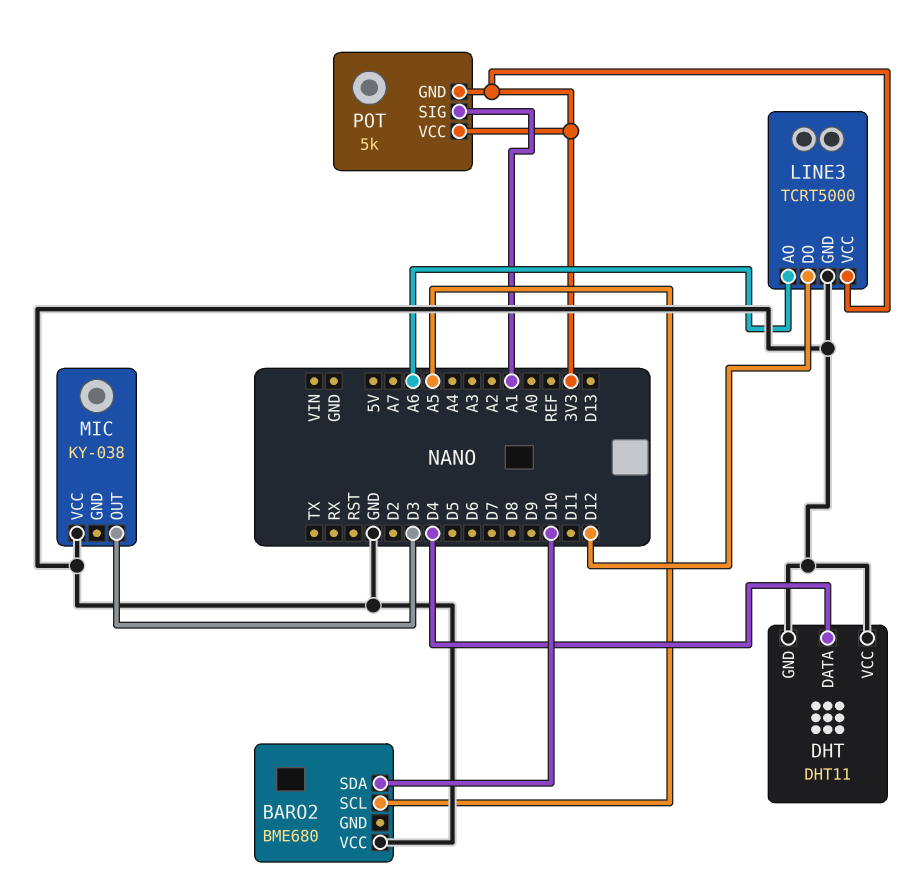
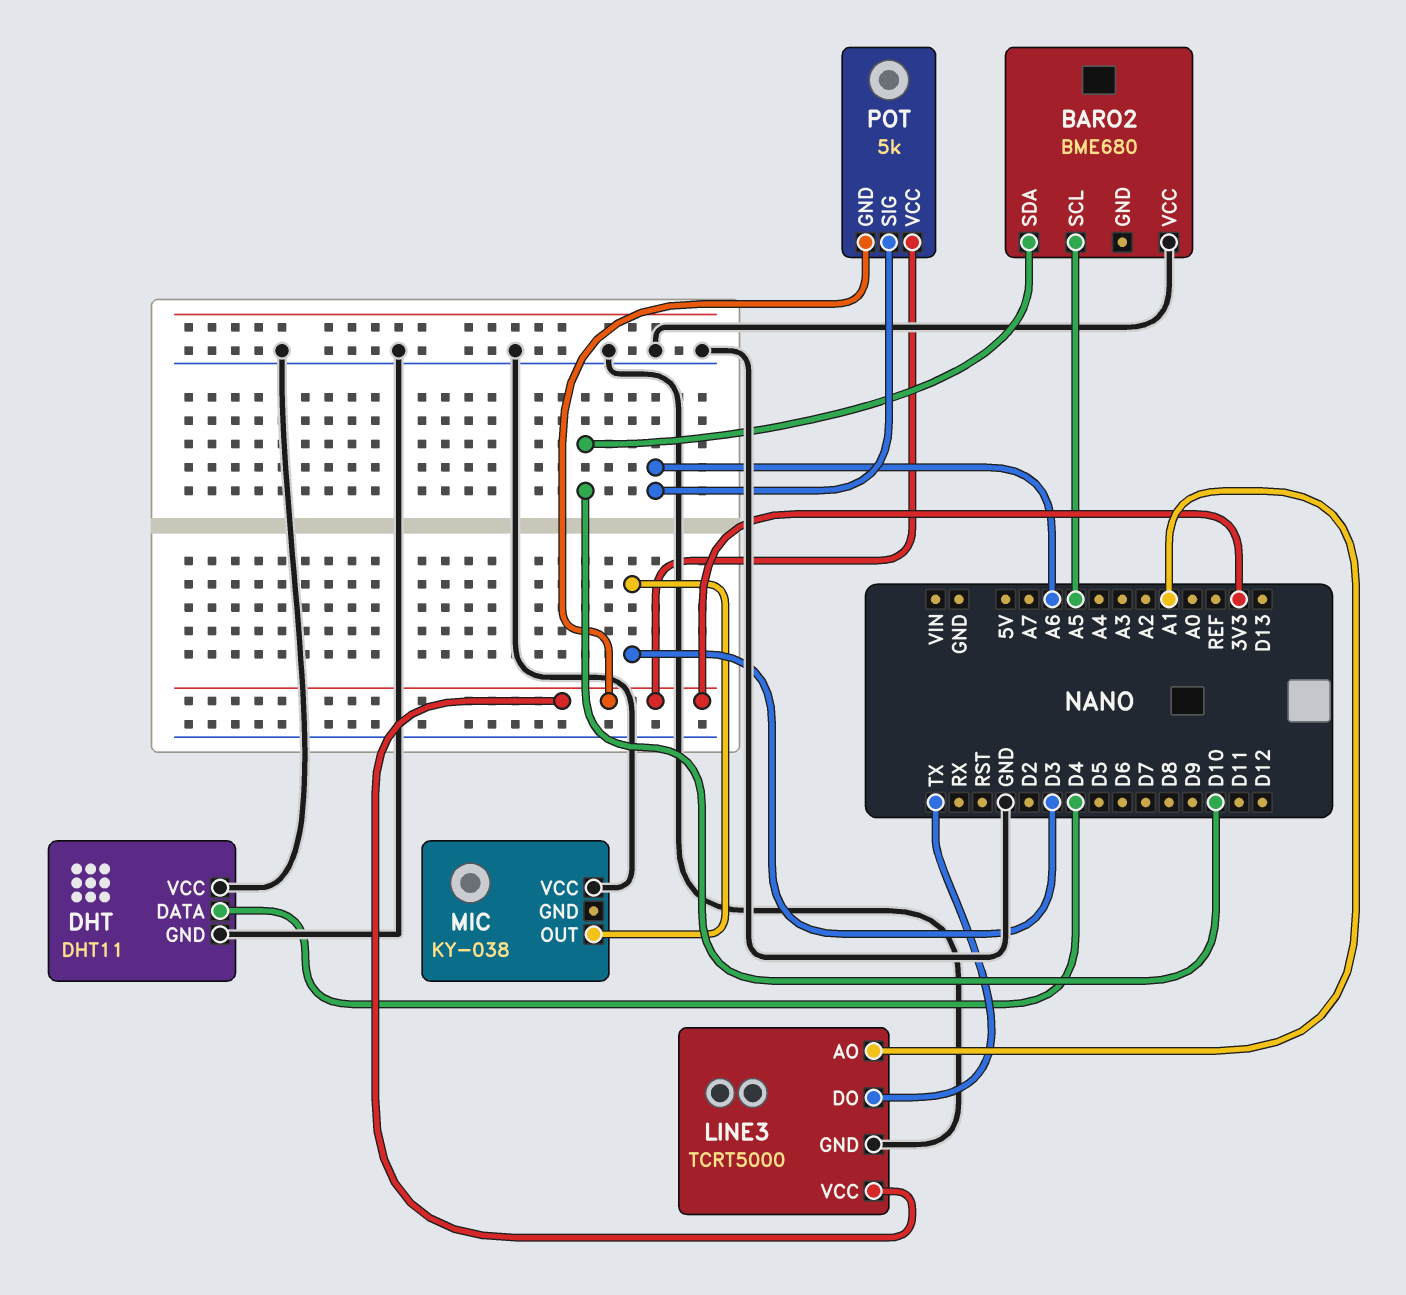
LINE3 pin AO: A6 -> A1
LINE3 pin DO: D12 -> TX
POT pin SIG: A1 -> A6

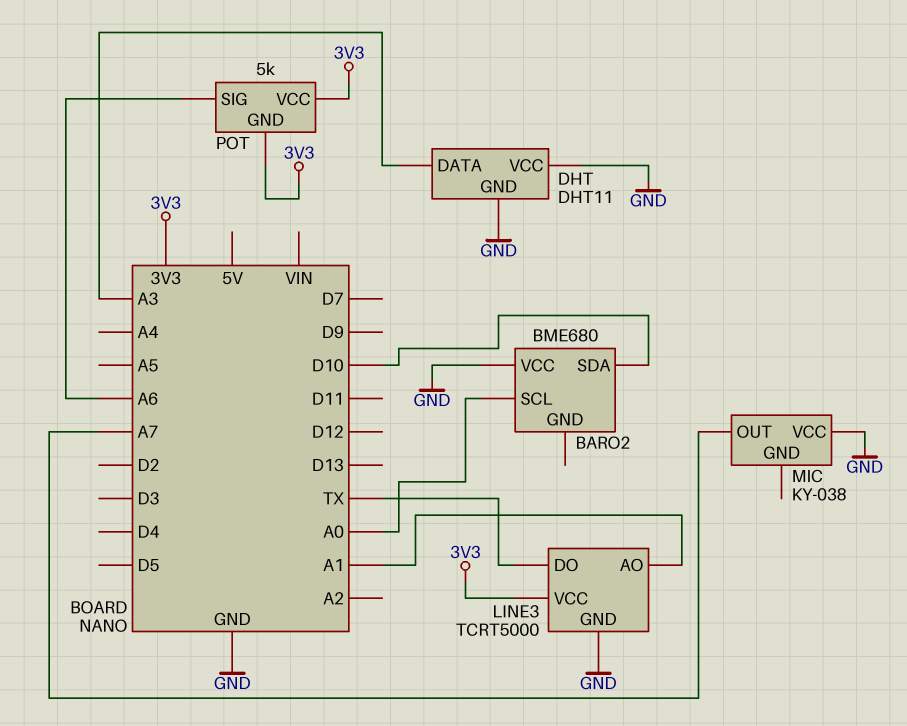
BARO2 pin SCL: A5 -> A0
DHT pin DATA: D4 -> A3
MIC pin OUT: D3 -> A7

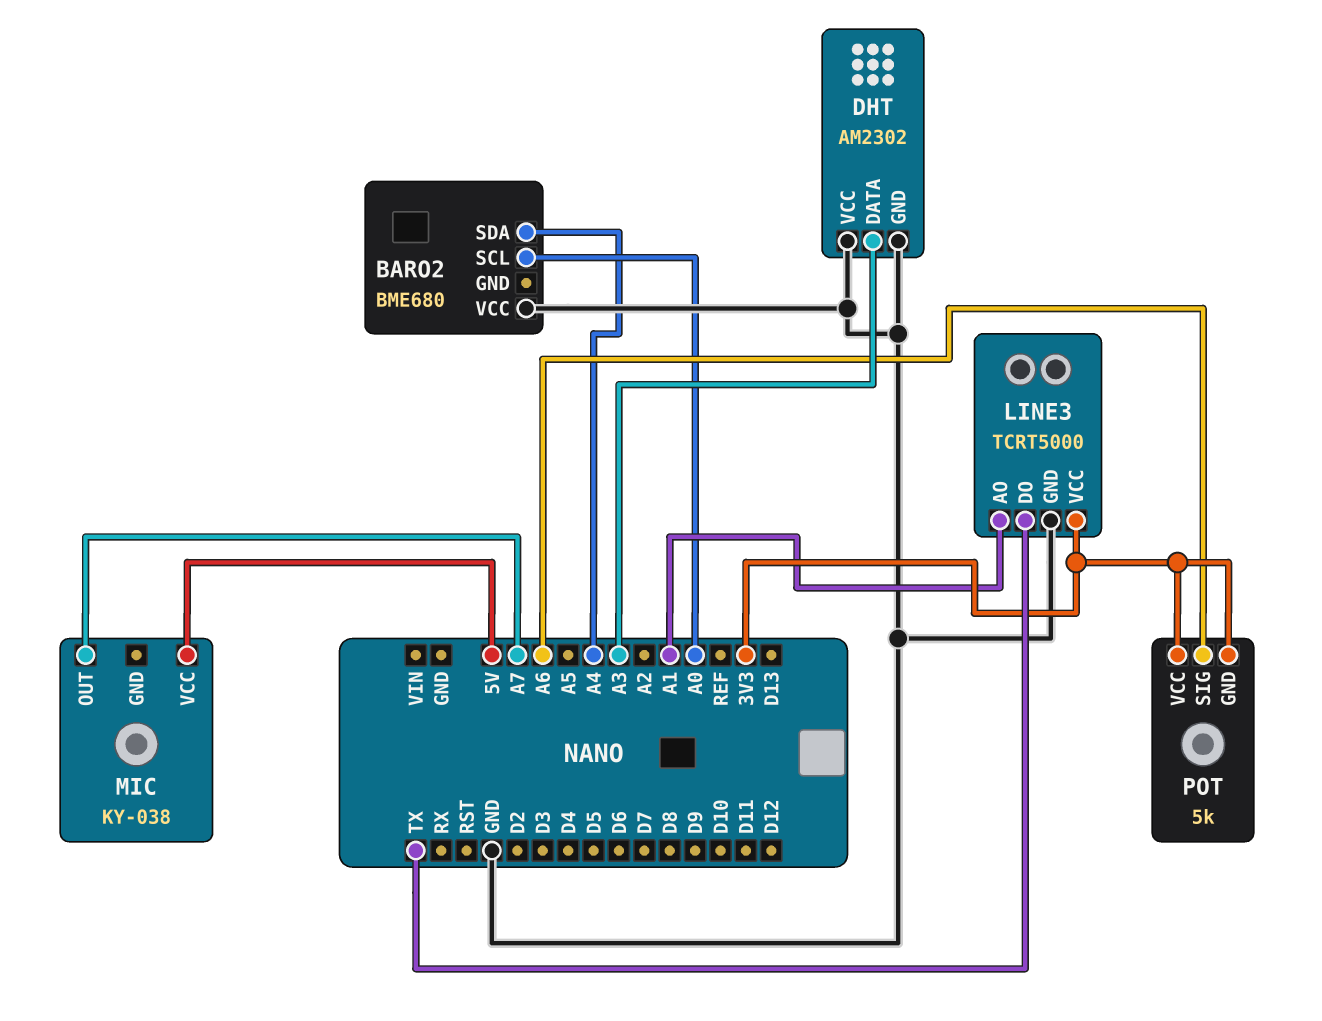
BARO2 pin SDA: D10 -> A4
DHT: DHT11 -> AM2302
MIC pin VCC: GND -> 5V

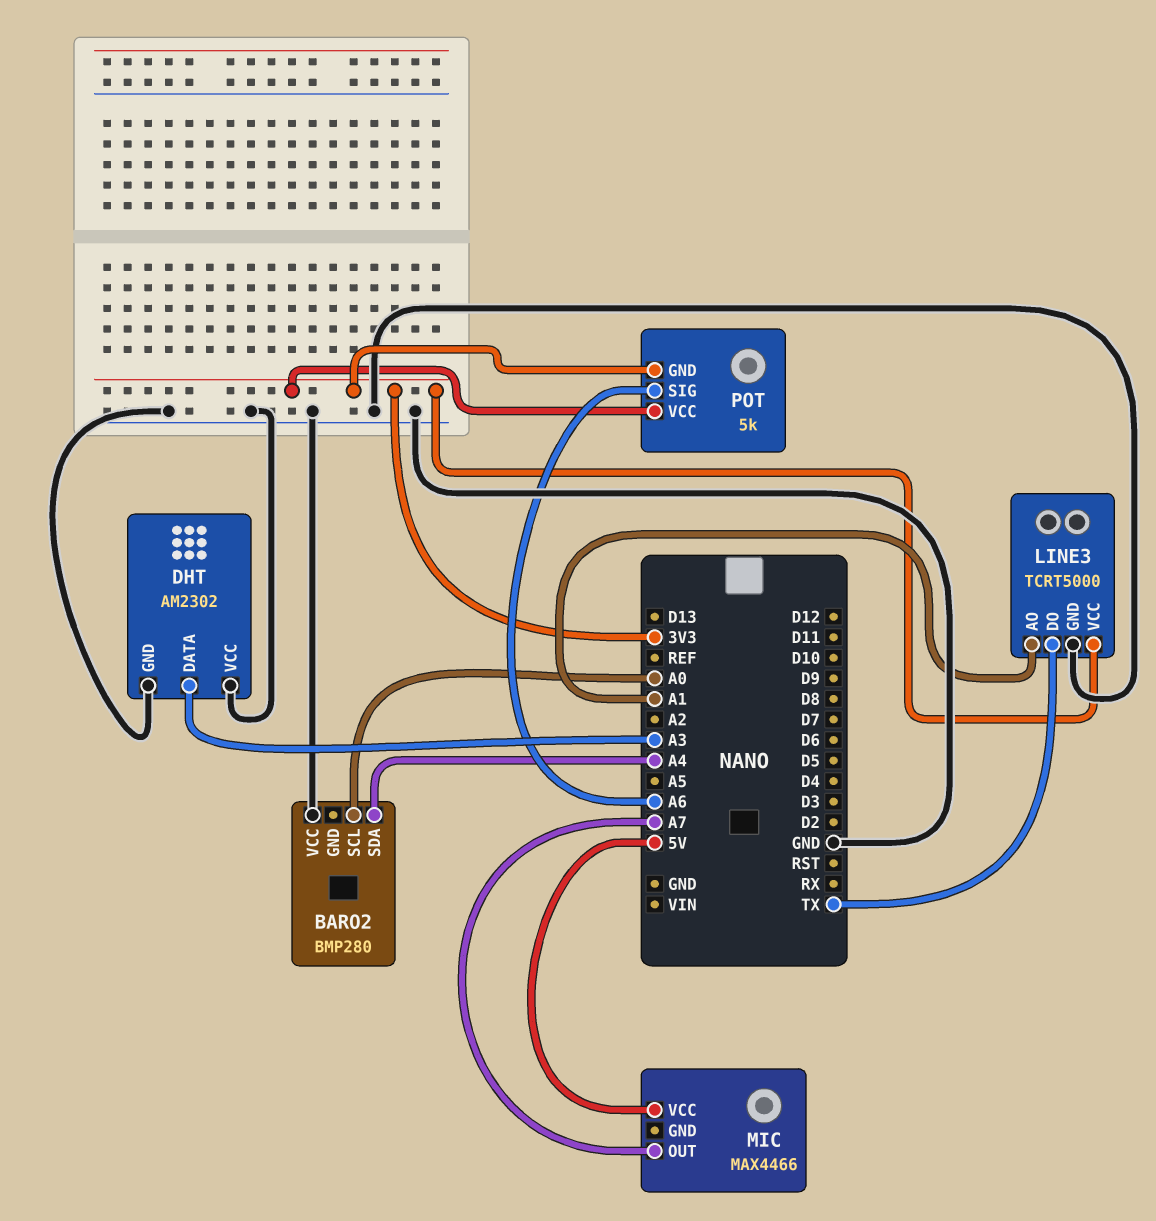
BARO2: BME680 -> BMP280
MIC: KY-038 -> MAX4466

